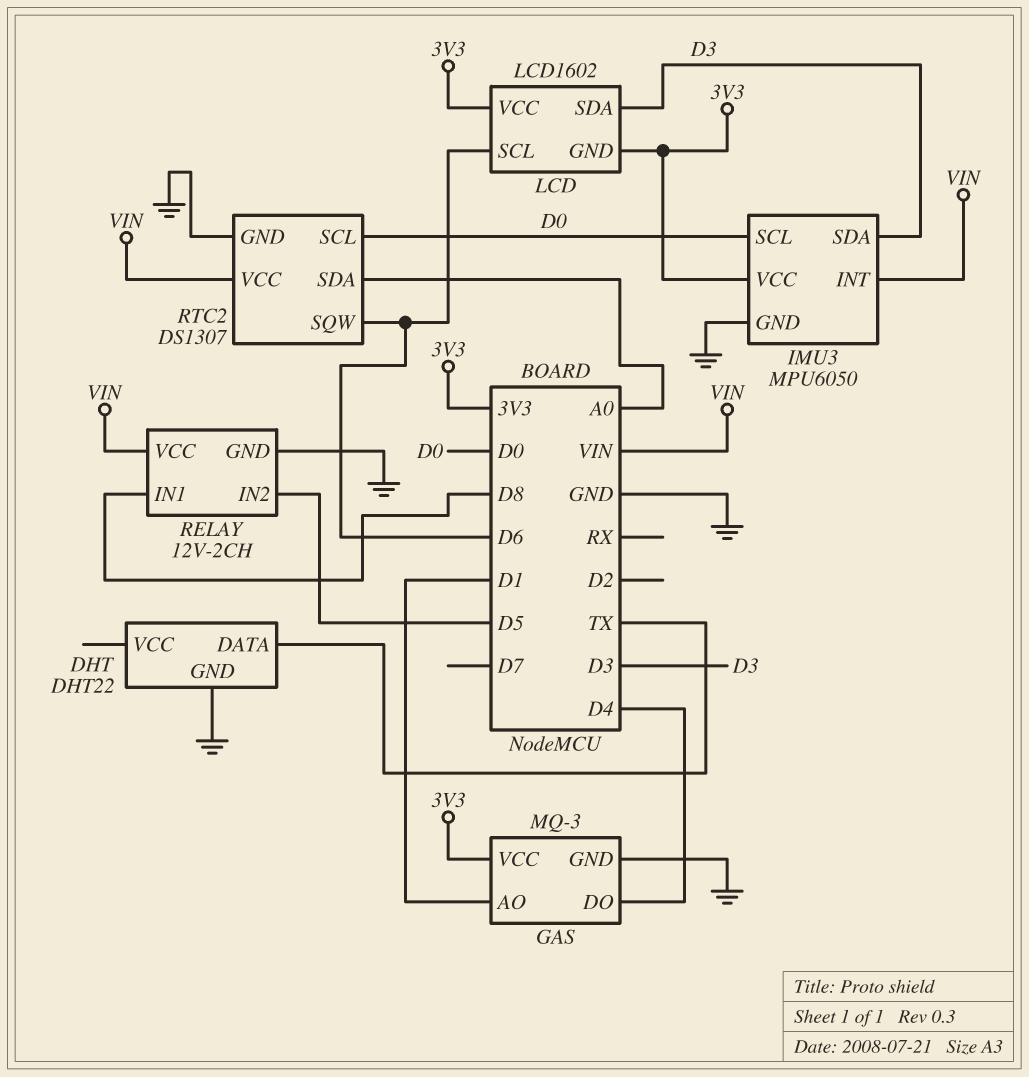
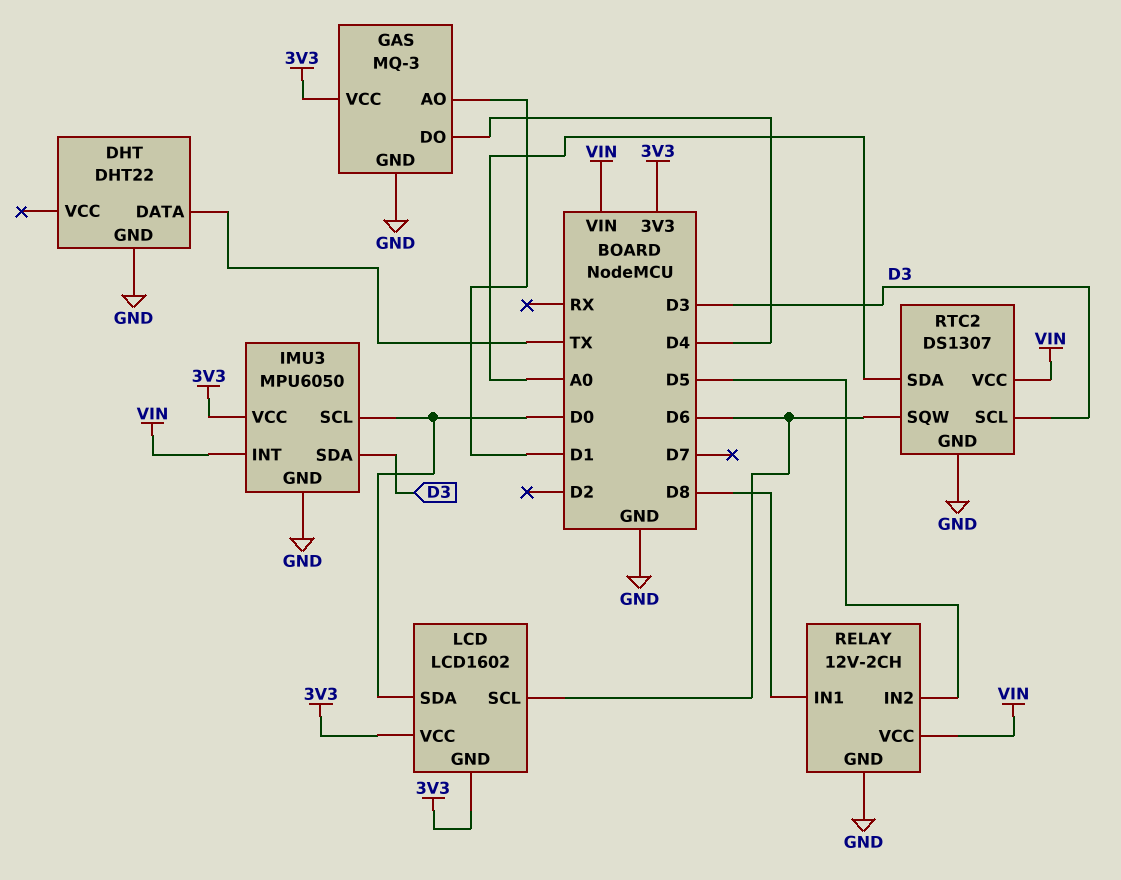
LCD pin SDA: D3 -> D0
RTC2 pin SCL: D0 -> D3

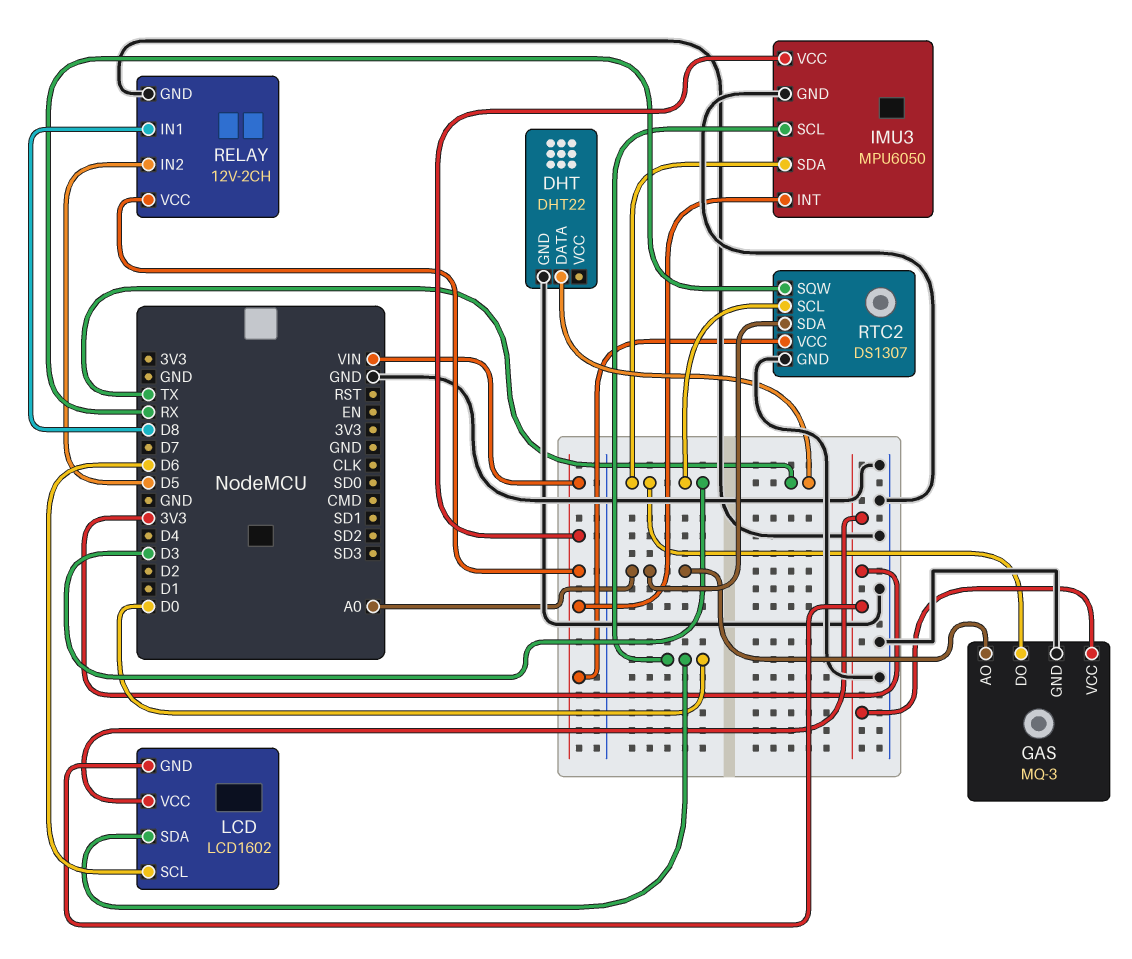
GAS pin AO: D1 -> A0
GAS pin DO: D4 -> D3
IMU3 pin VCC: 3V3 -> VIN
RTC2 pin SQW: D6 -> RX

